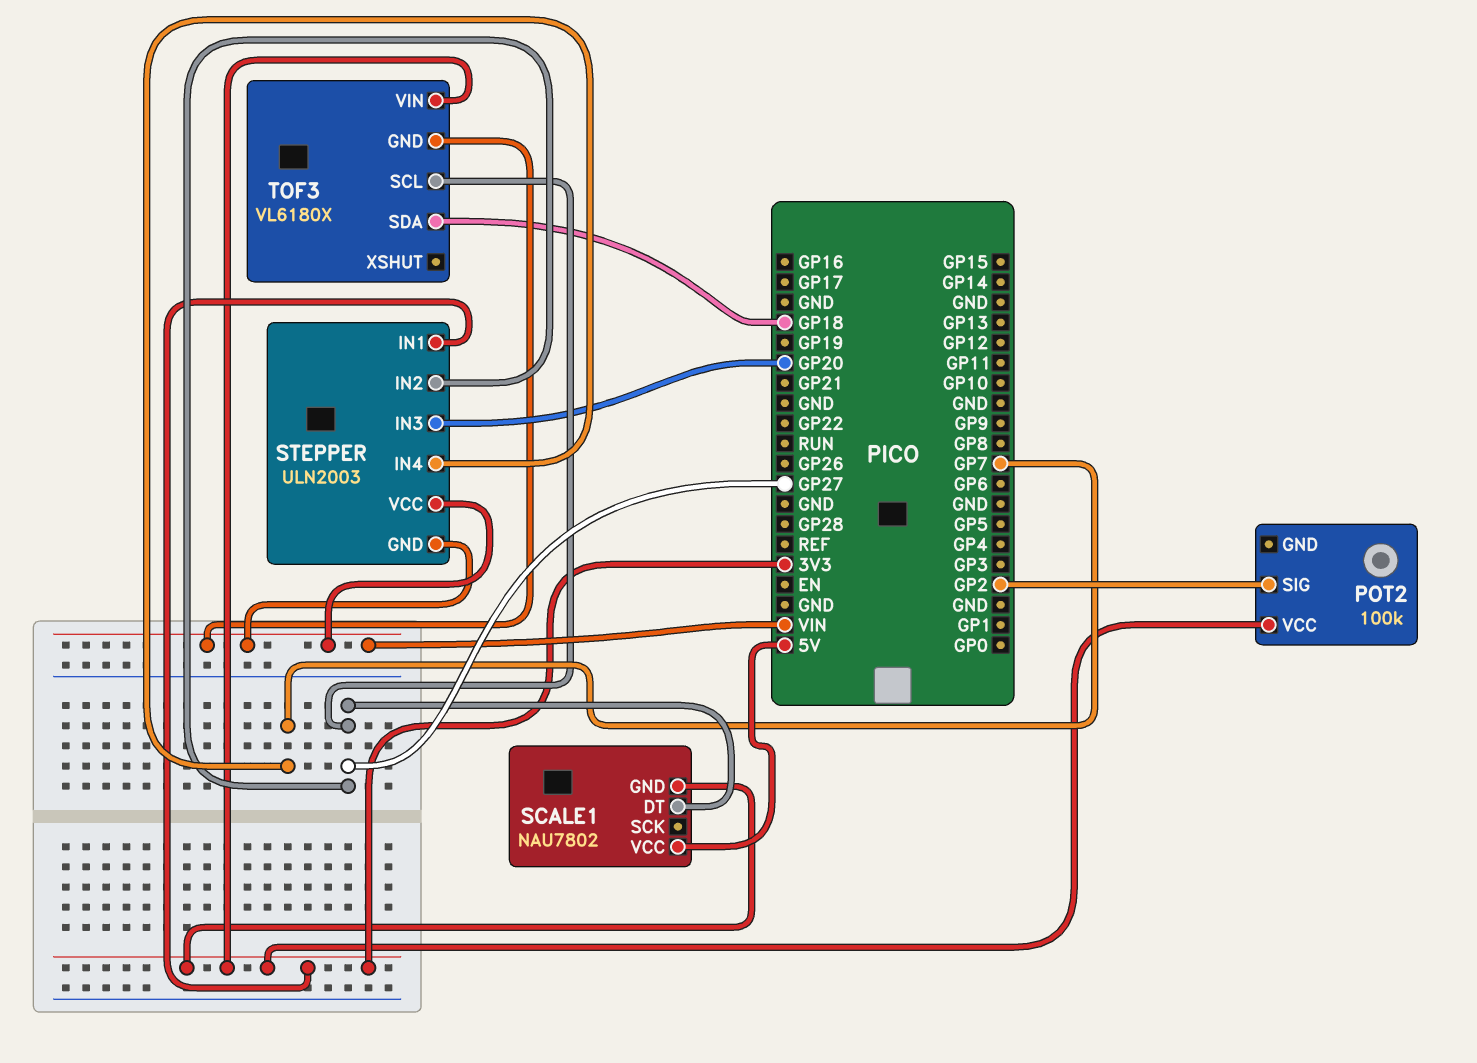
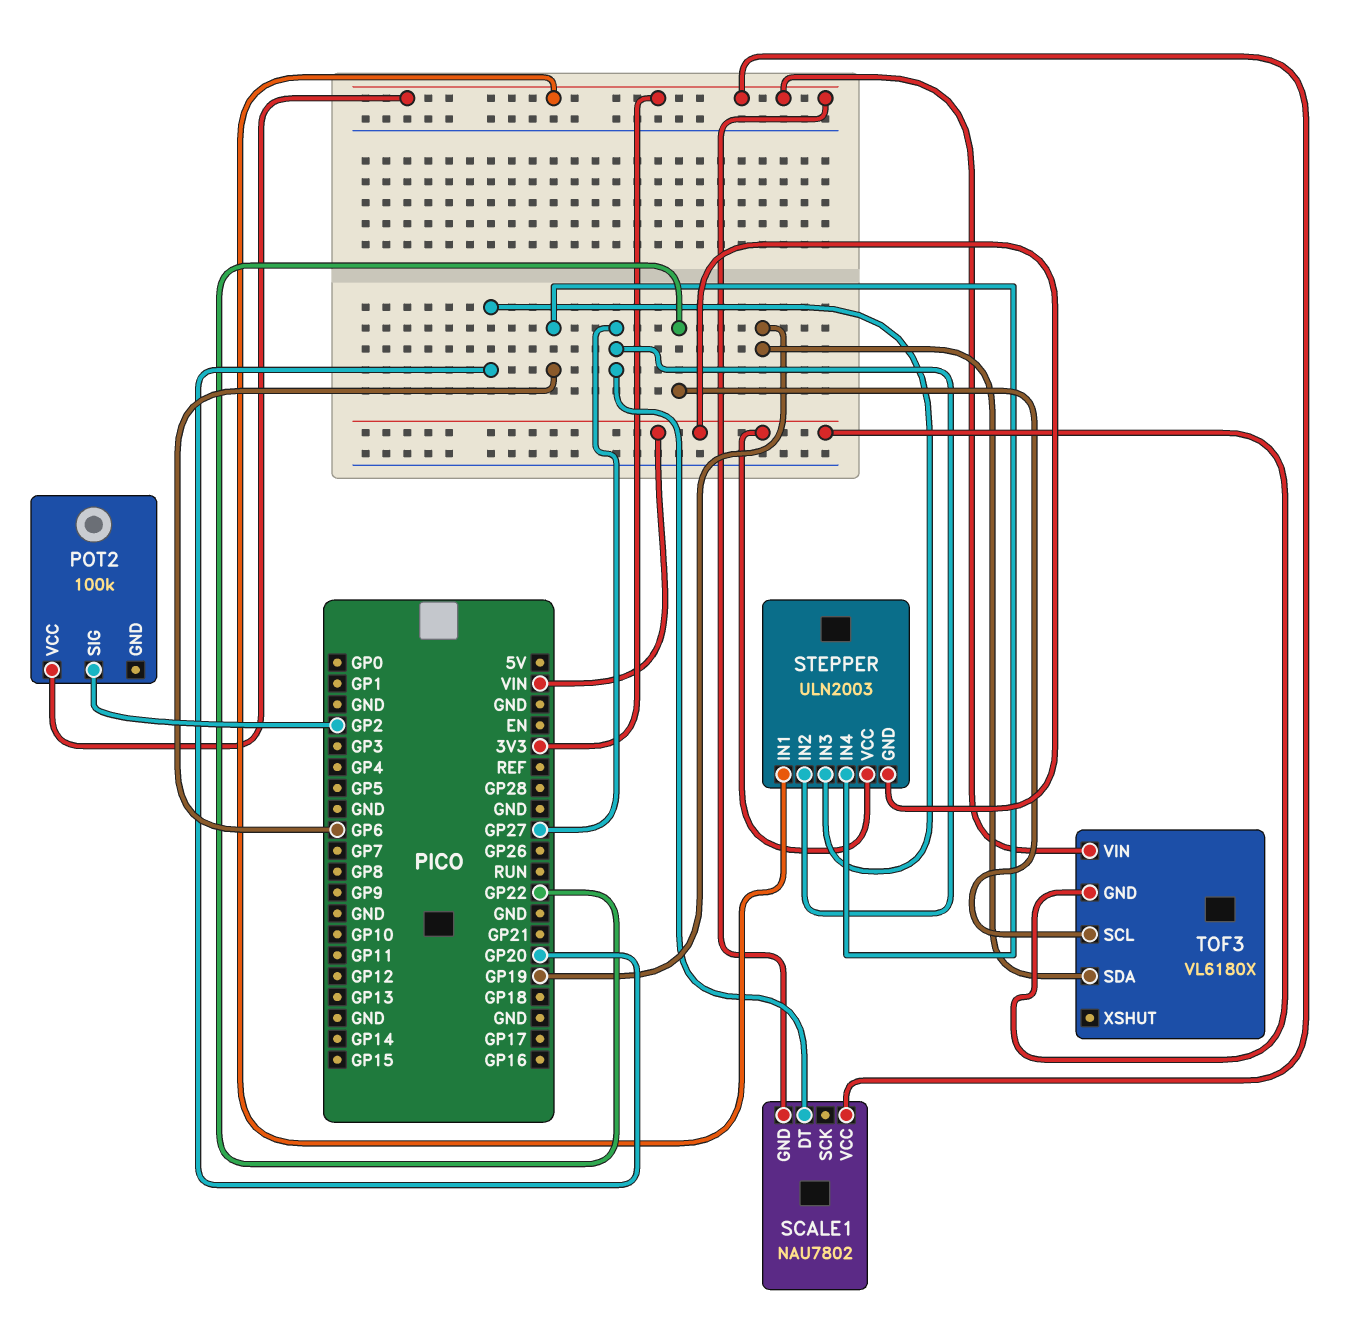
SCALE1 pin VCC: 5V -> 3V3
STEPPER pin IN4: GP7 -> GP6
TOF3 pin SCL: GP27 -> GP22
TOF3 pin SDA: GP18 -> GP19

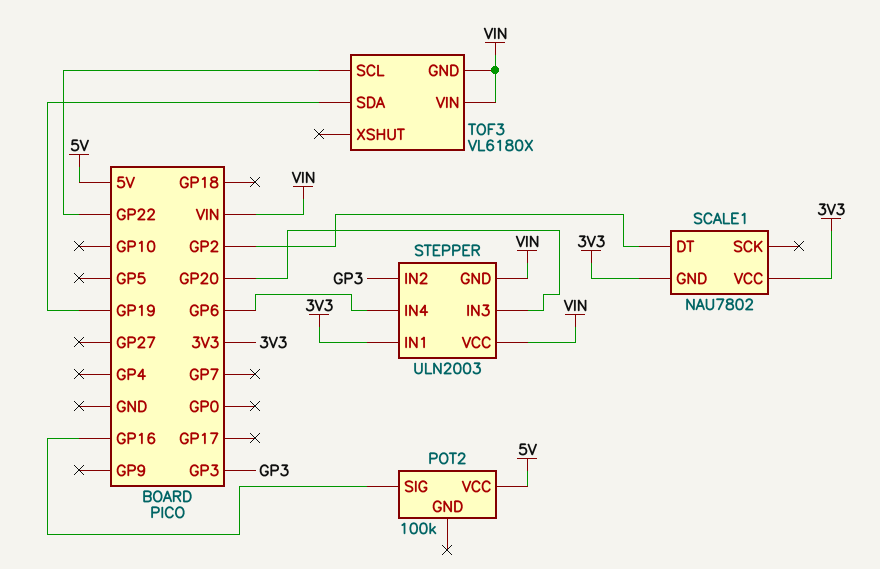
POT2 pin SIG: GP2 -> GP16
POT2 pin VCC: 3V3 -> 5V
SCALE1 pin DT: GP27 -> GP2
STEPPER pin IN2: GP27 -> GP3
TOF3 pin VIN: 3V3 -> VIN

